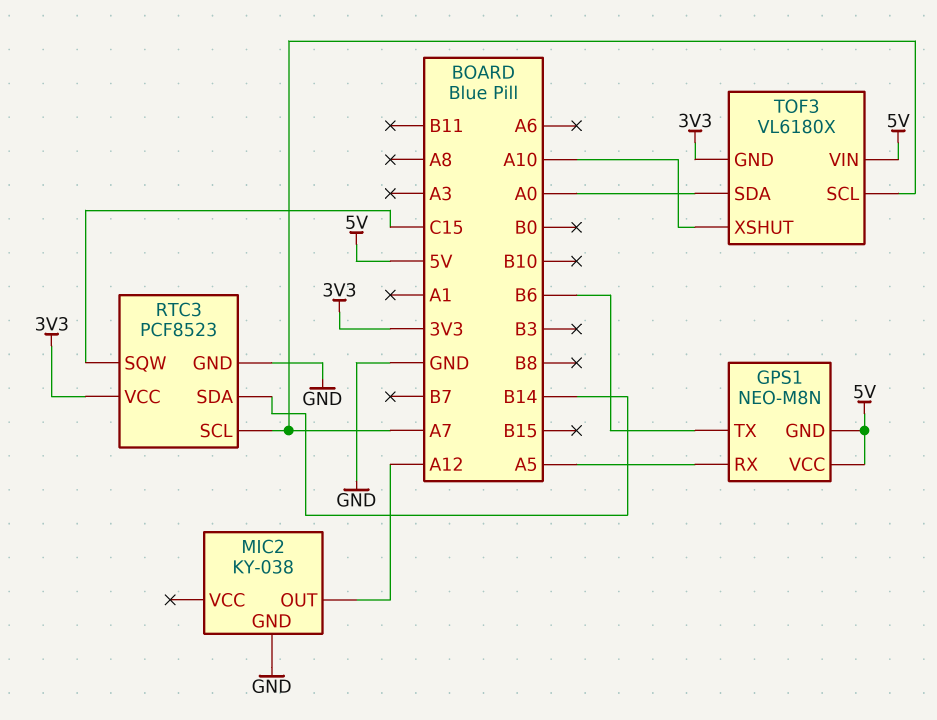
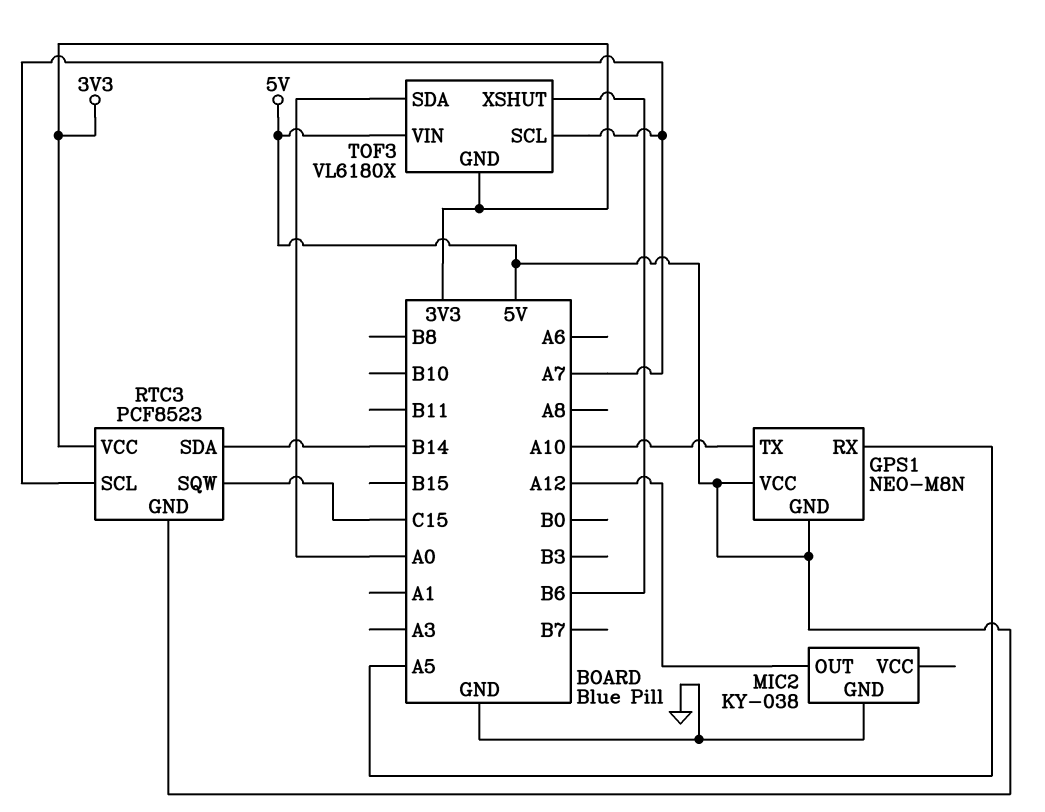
GPS1 pin TX: B6 -> A10
RTC3 pin GND: GND -> 5V
TOF3 pin XSHUT: A10 -> B6

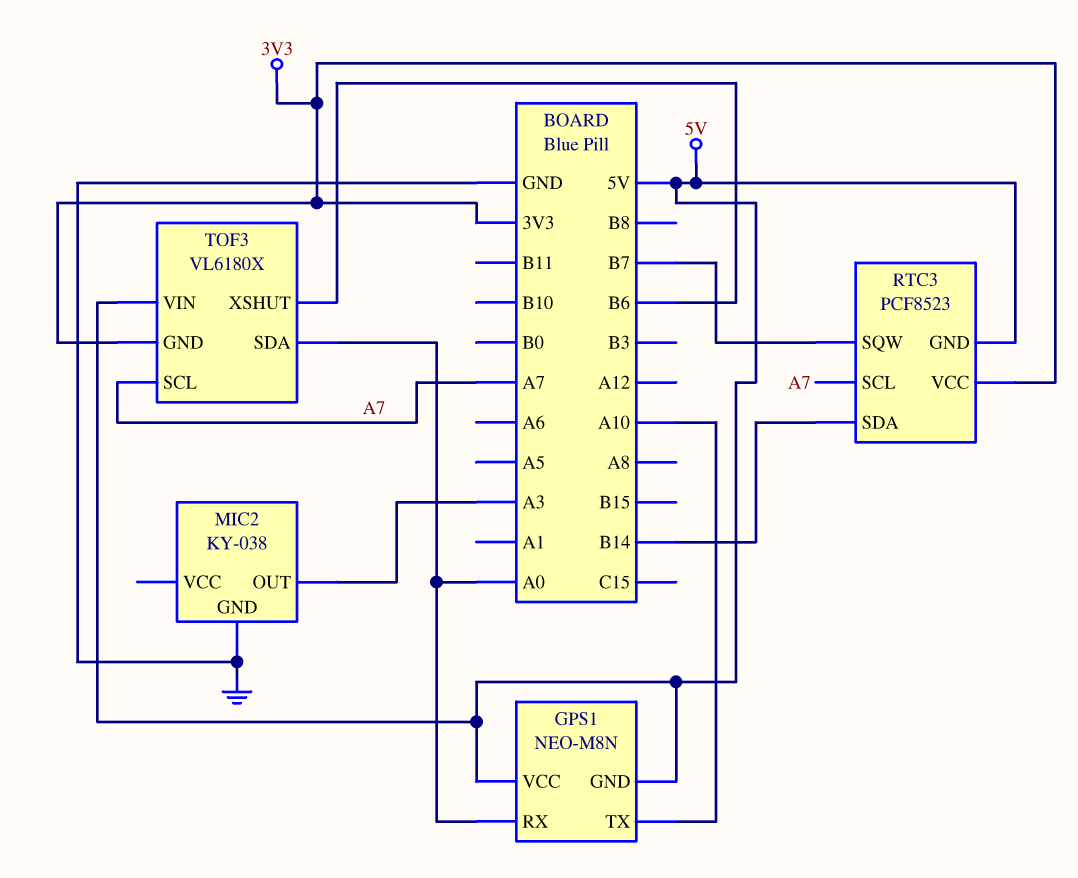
GPS1 pin RX: A5 -> A0
MIC2 pin OUT: A12 -> A3
RTC3 pin SQW: C15 -> B7

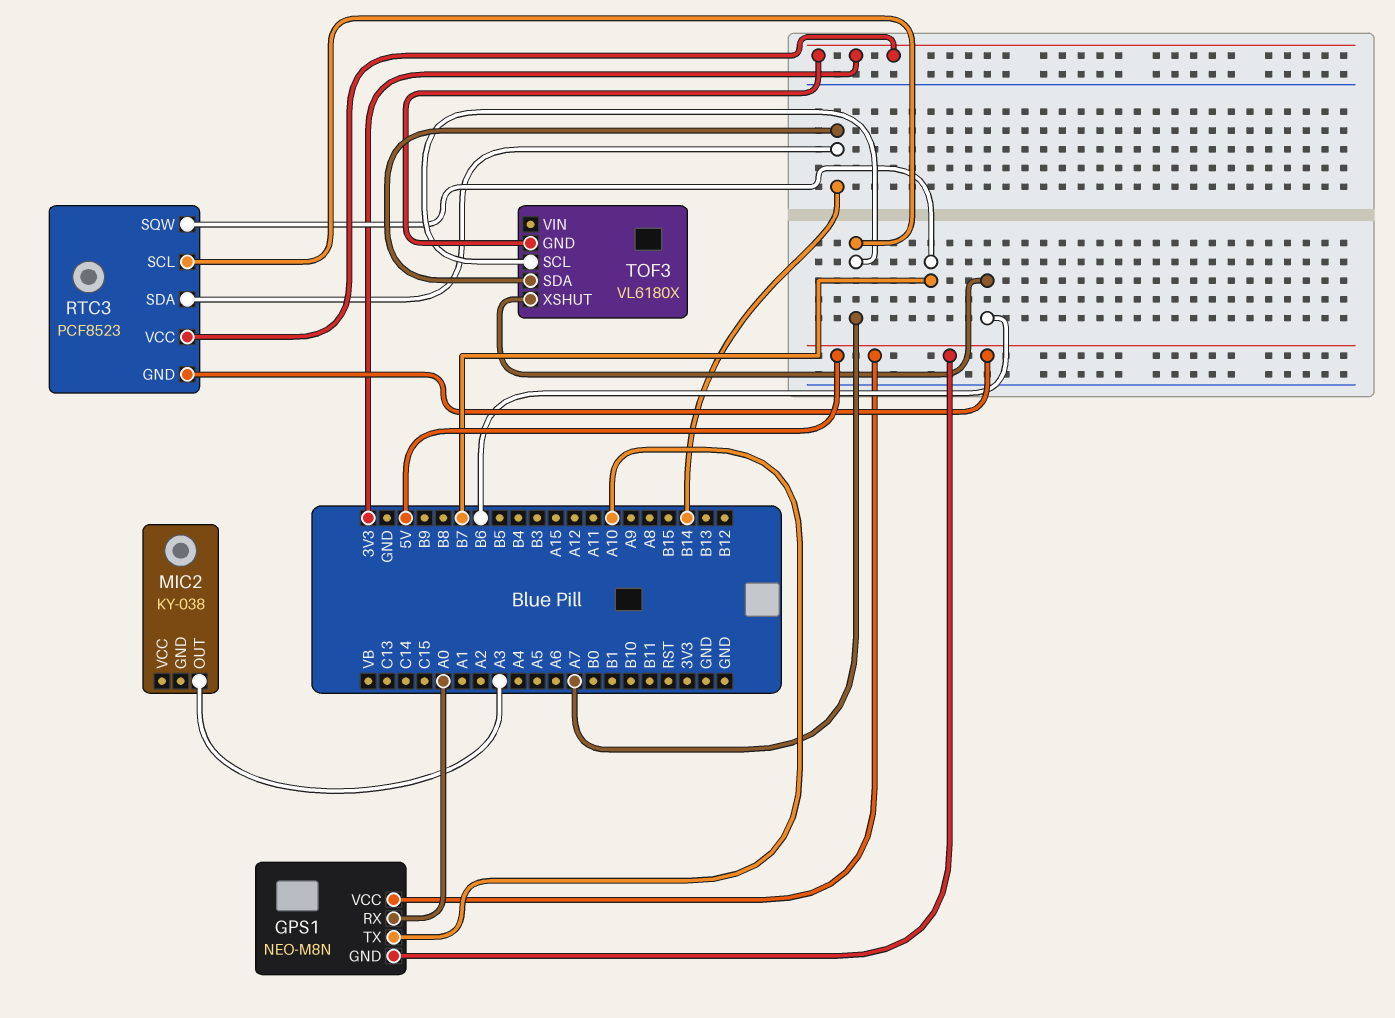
MIC2 pin GND: GND -> none
TOF3 pin SDA: A0 -> B14
TOF3 pin VIN: 5V -> none

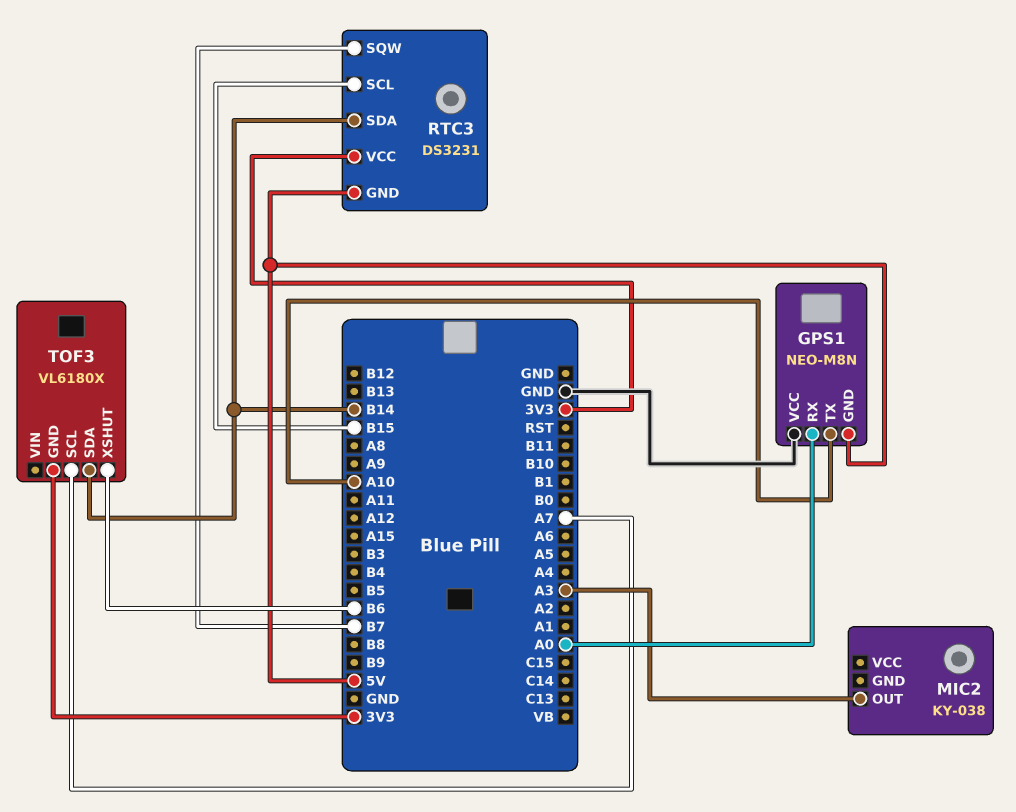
GPS1 pin VCC: 5V -> GND
RTC3: PCF8523 -> DS3231
RTC3 pin SCL: A7 -> B15

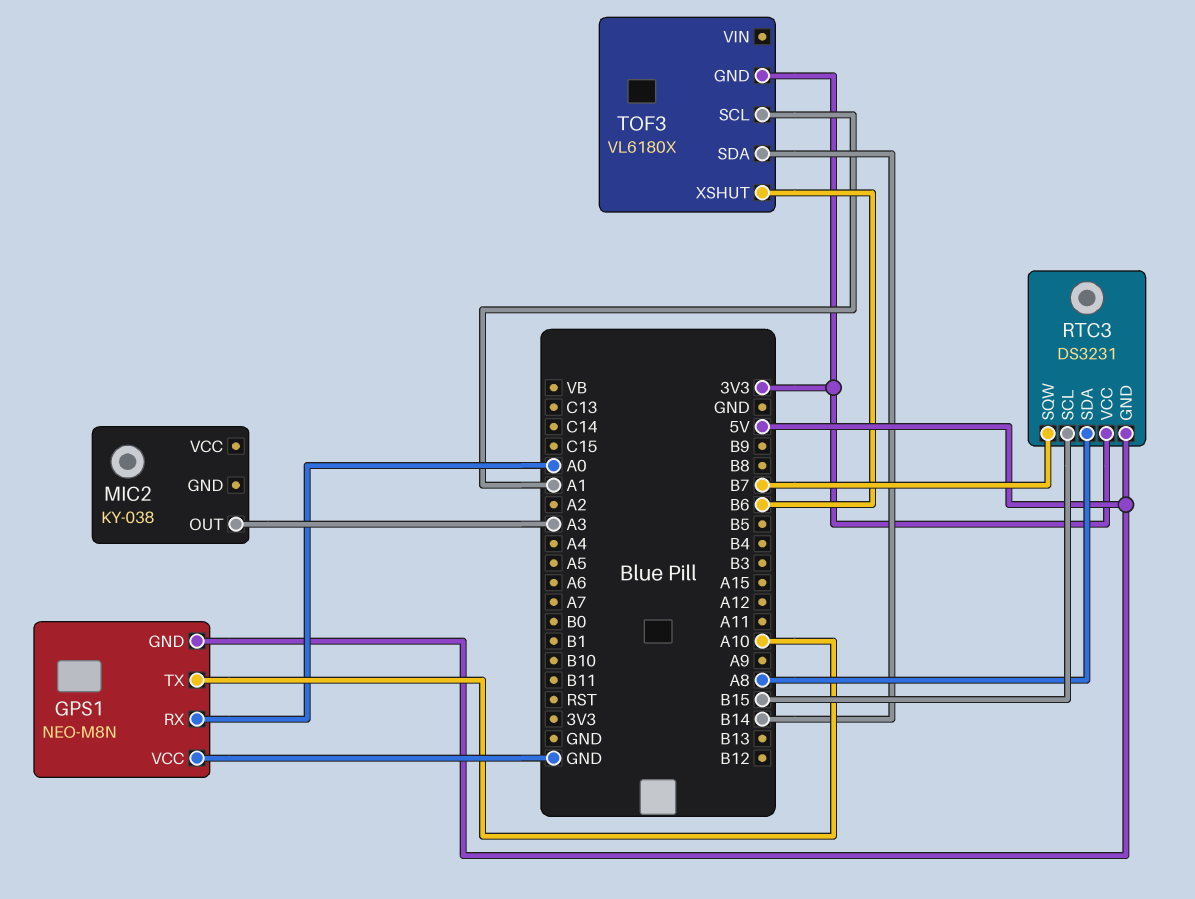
RTC3 pin SDA: B14 -> A8
TOF3 pin SCL: A7 -> A1

